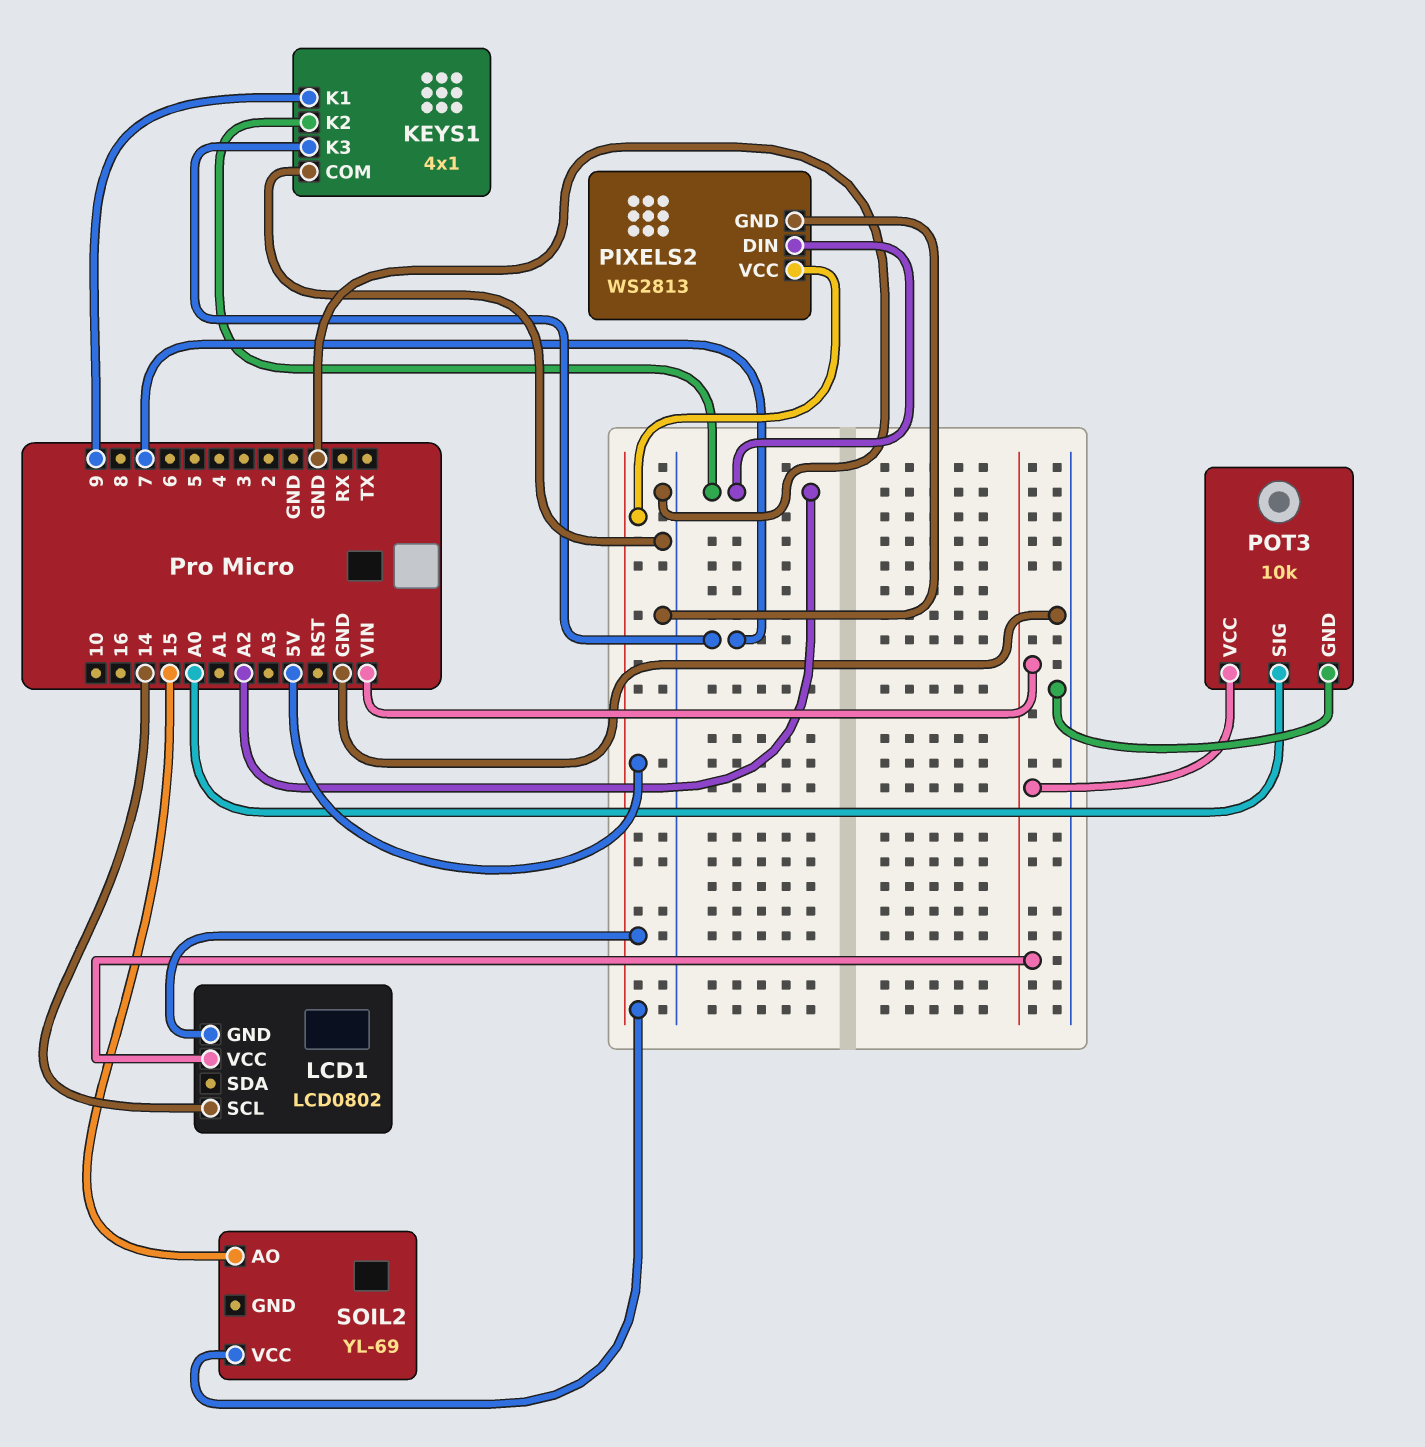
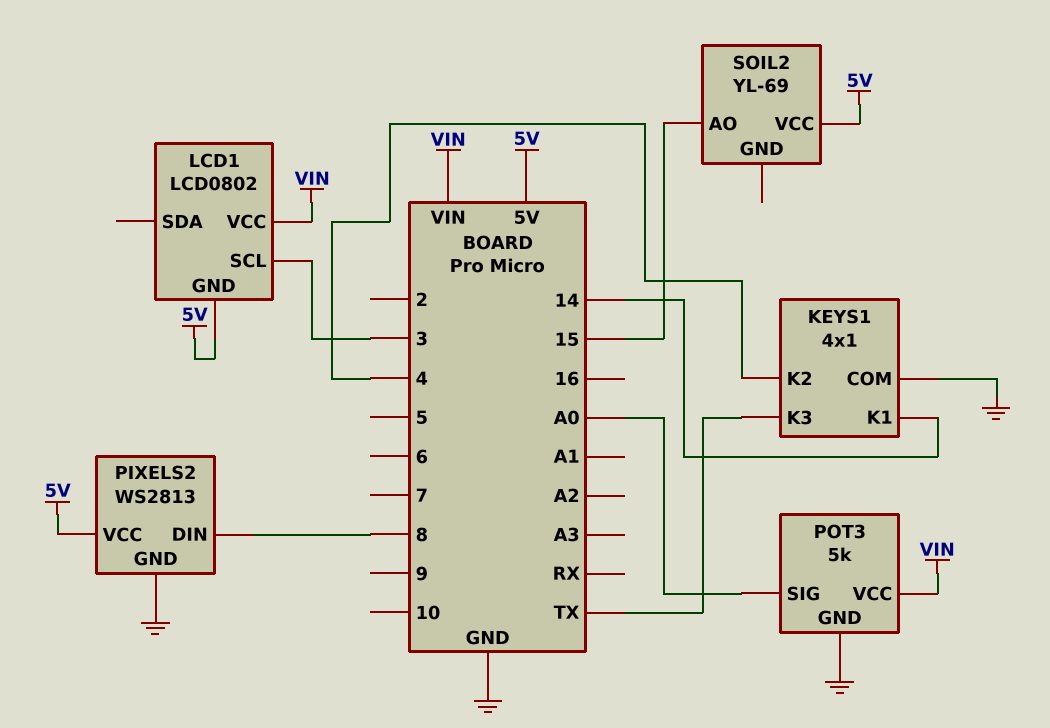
KEYS1 pin K1: 9 -> 14
KEYS1 pin K2: A2 -> 4
KEYS1 pin K3: 7 -> TX
LCD1 pin SCL: 14 -> 3
PIXELS2 pin DIN: A2 -> 8
POT3: 10k -> 5k

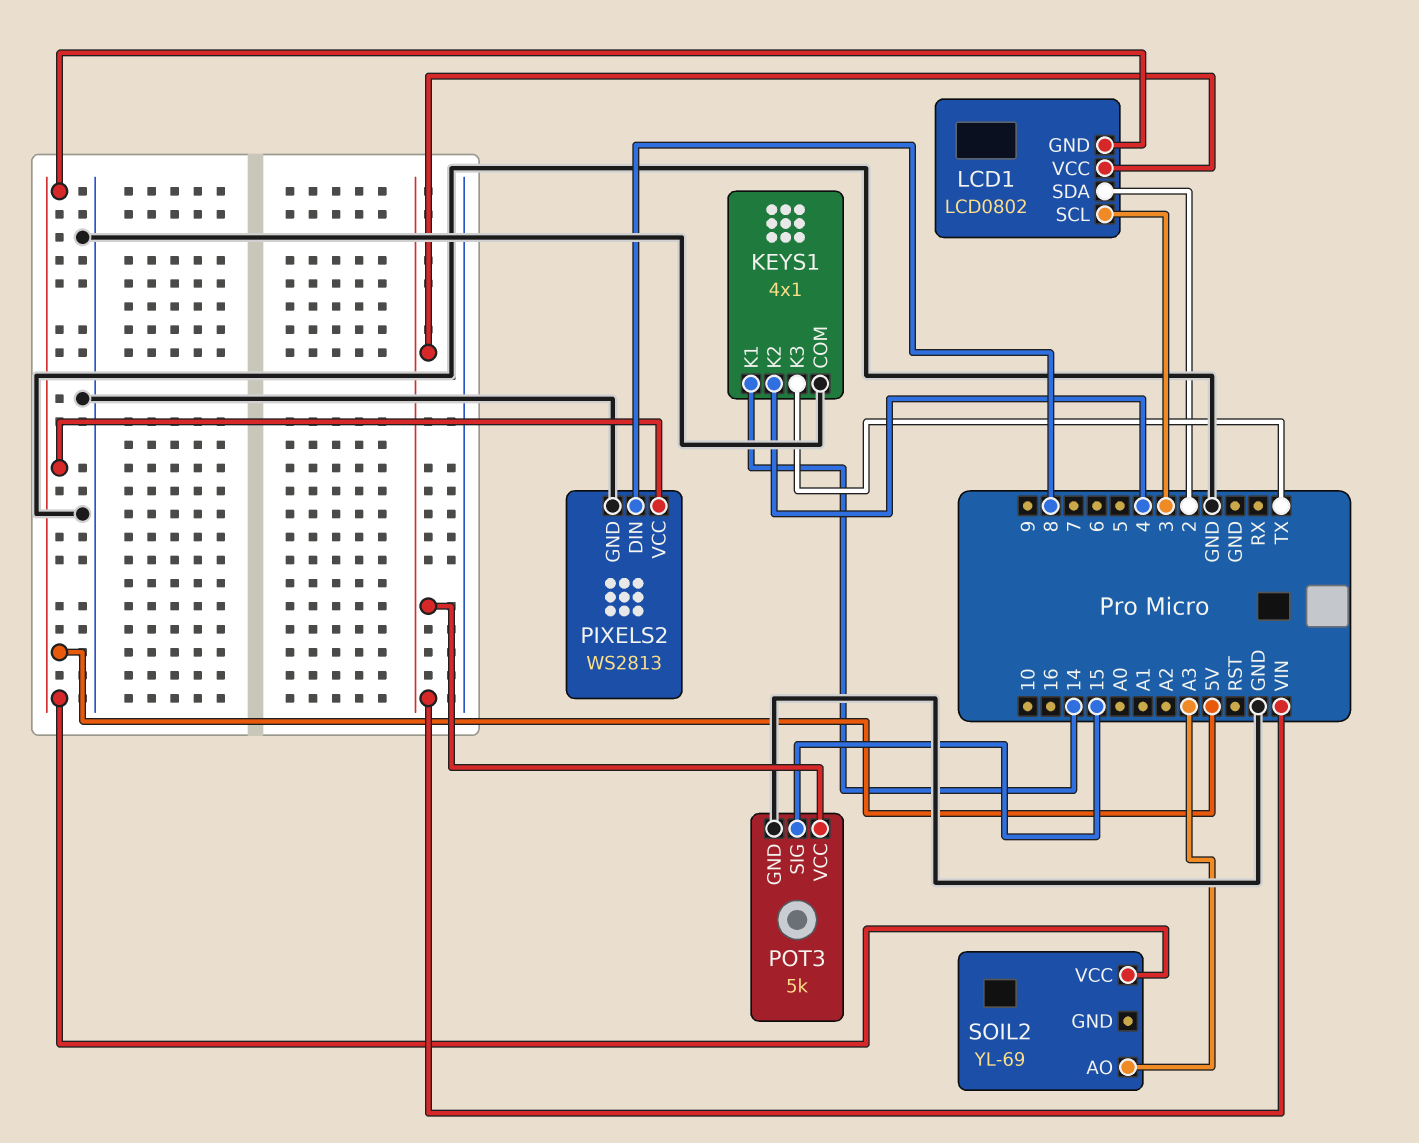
LCD1 pin SDA: none -> 2
POT3 pin SIG: A0 -> 15
SOIL2 pin AO: 15 -> A3

